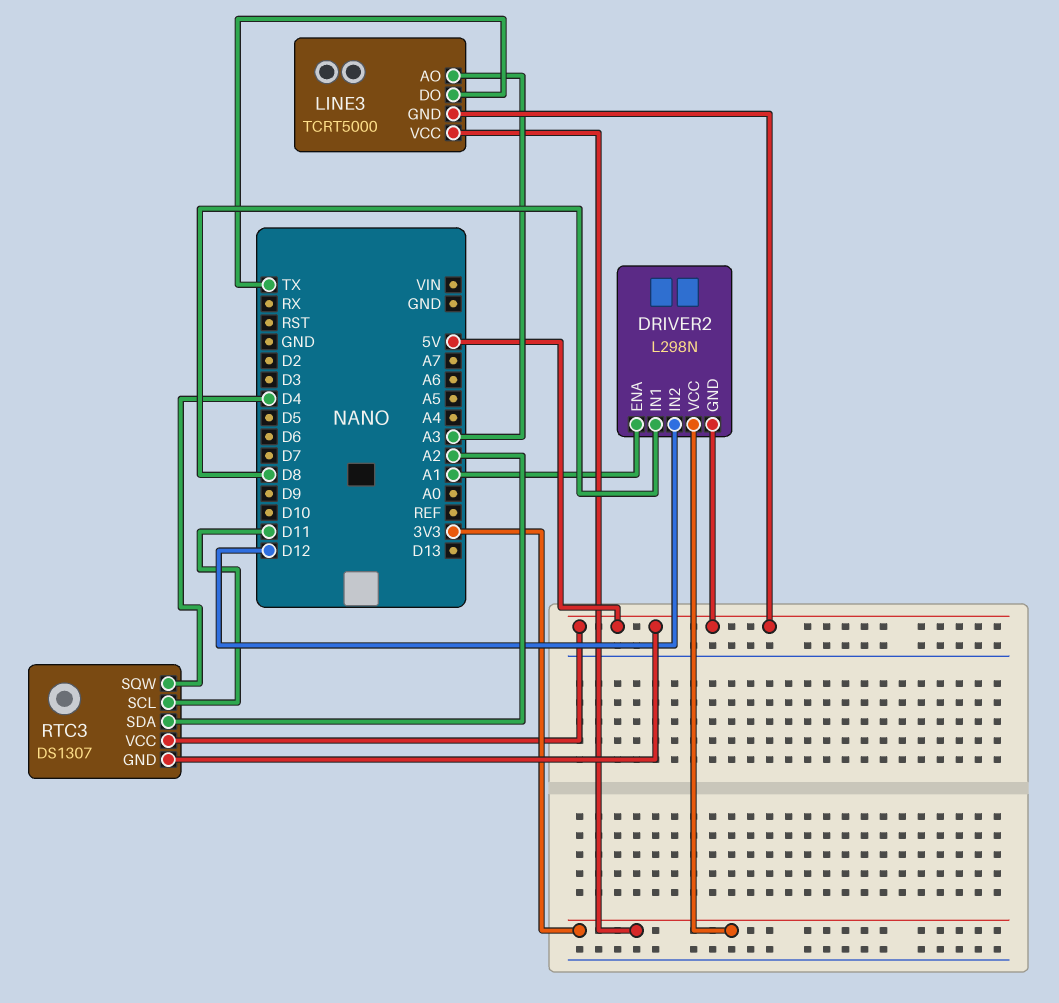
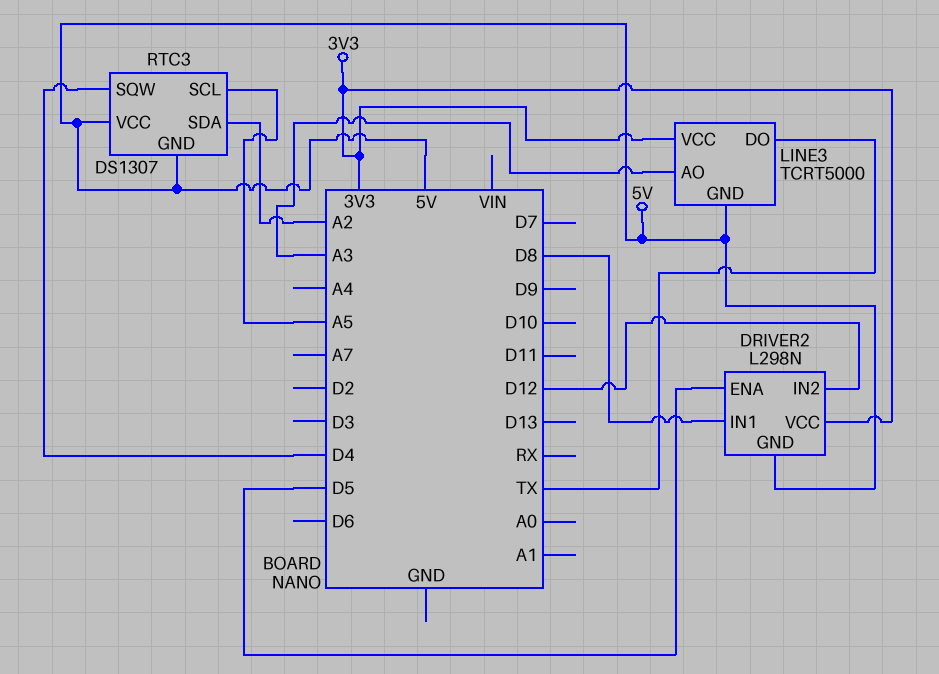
DRIVER2 pin ENA: A1 -> D5
RTC3 pin SCL: D11 -> A5

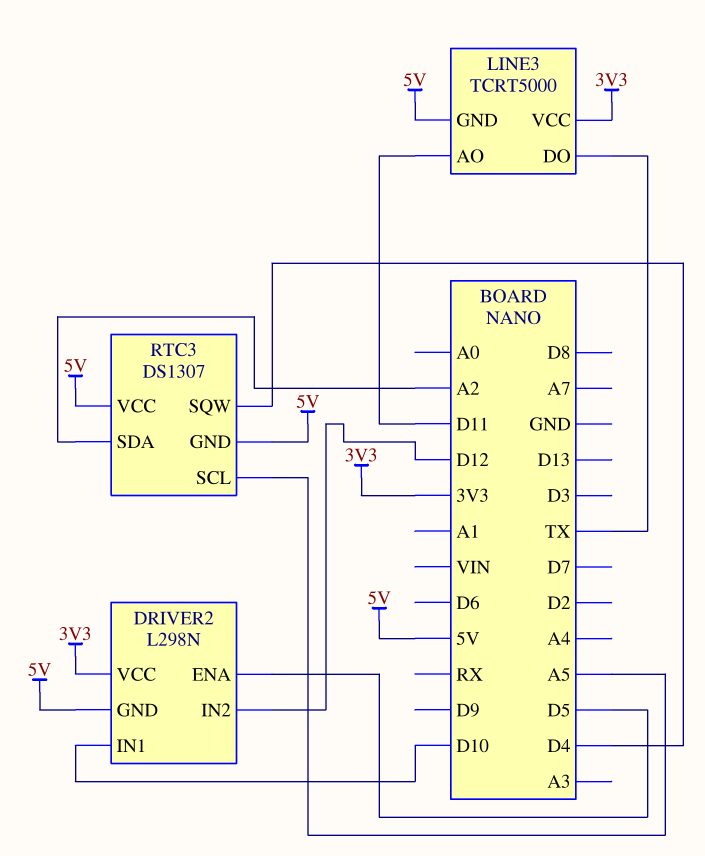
DRIVER2 pin IN1: D8 -> D10
LINE3 pin AO: A3 -> D11

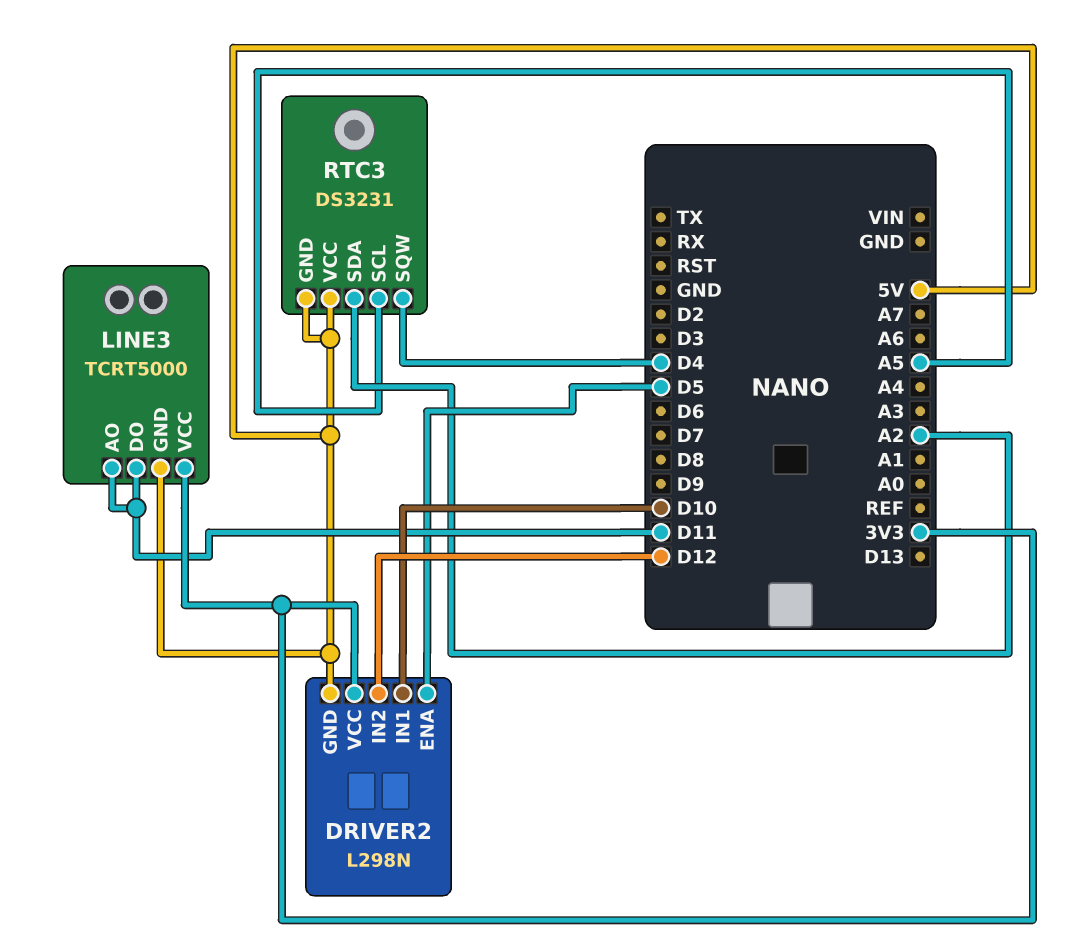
LINE3 pin DO: TX -> D11
RTC3: DS1307 -> DS3231

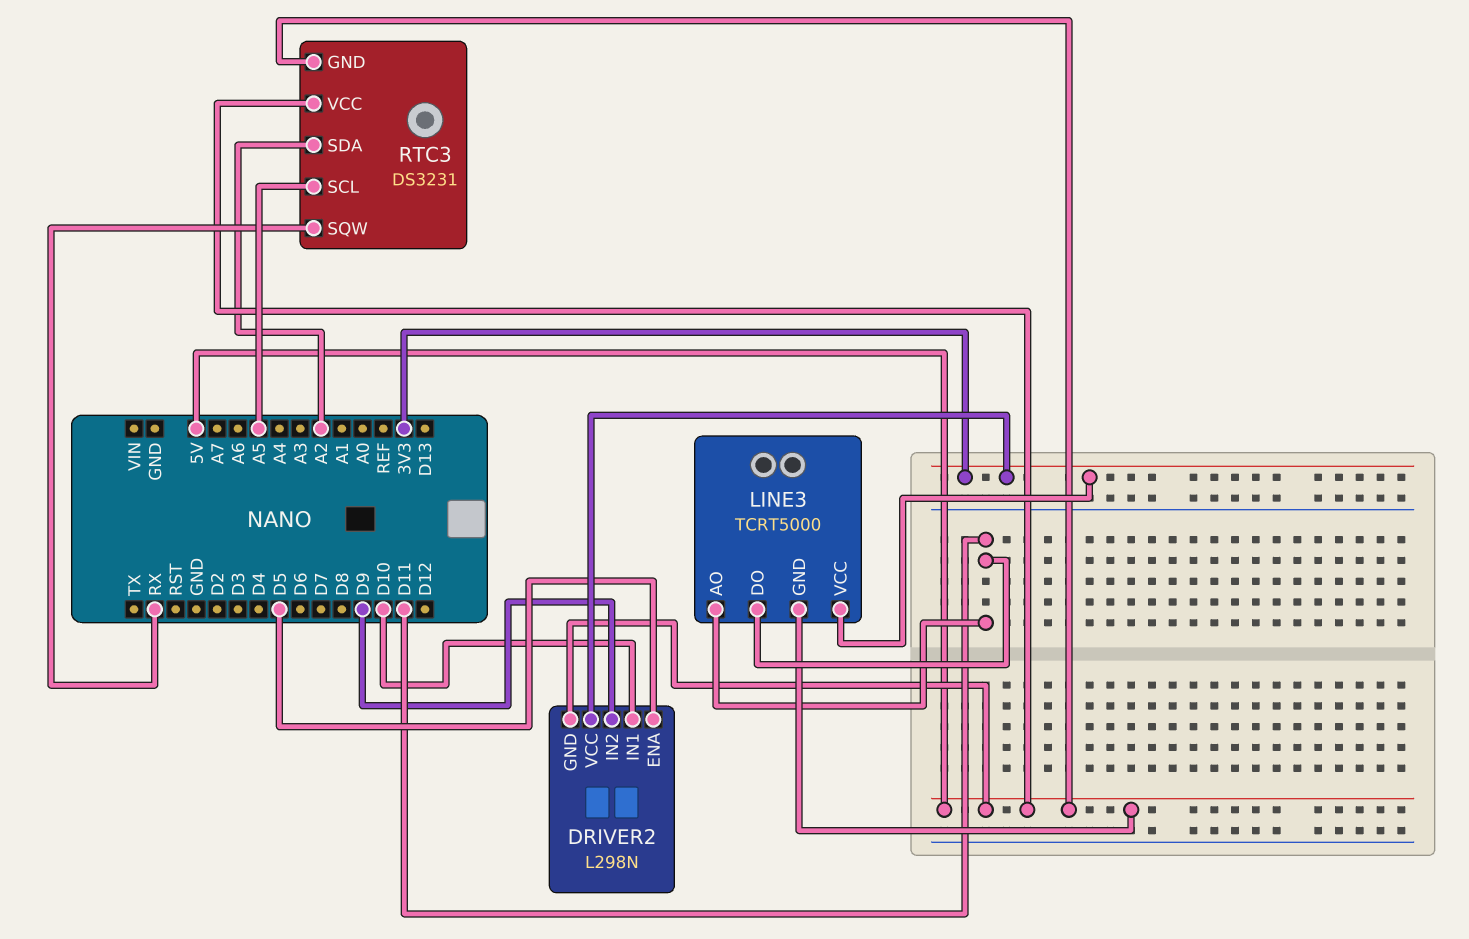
DRIVER2 pin IN2: D12 -> D9
RTC3 pin SQW: D4 -> RX

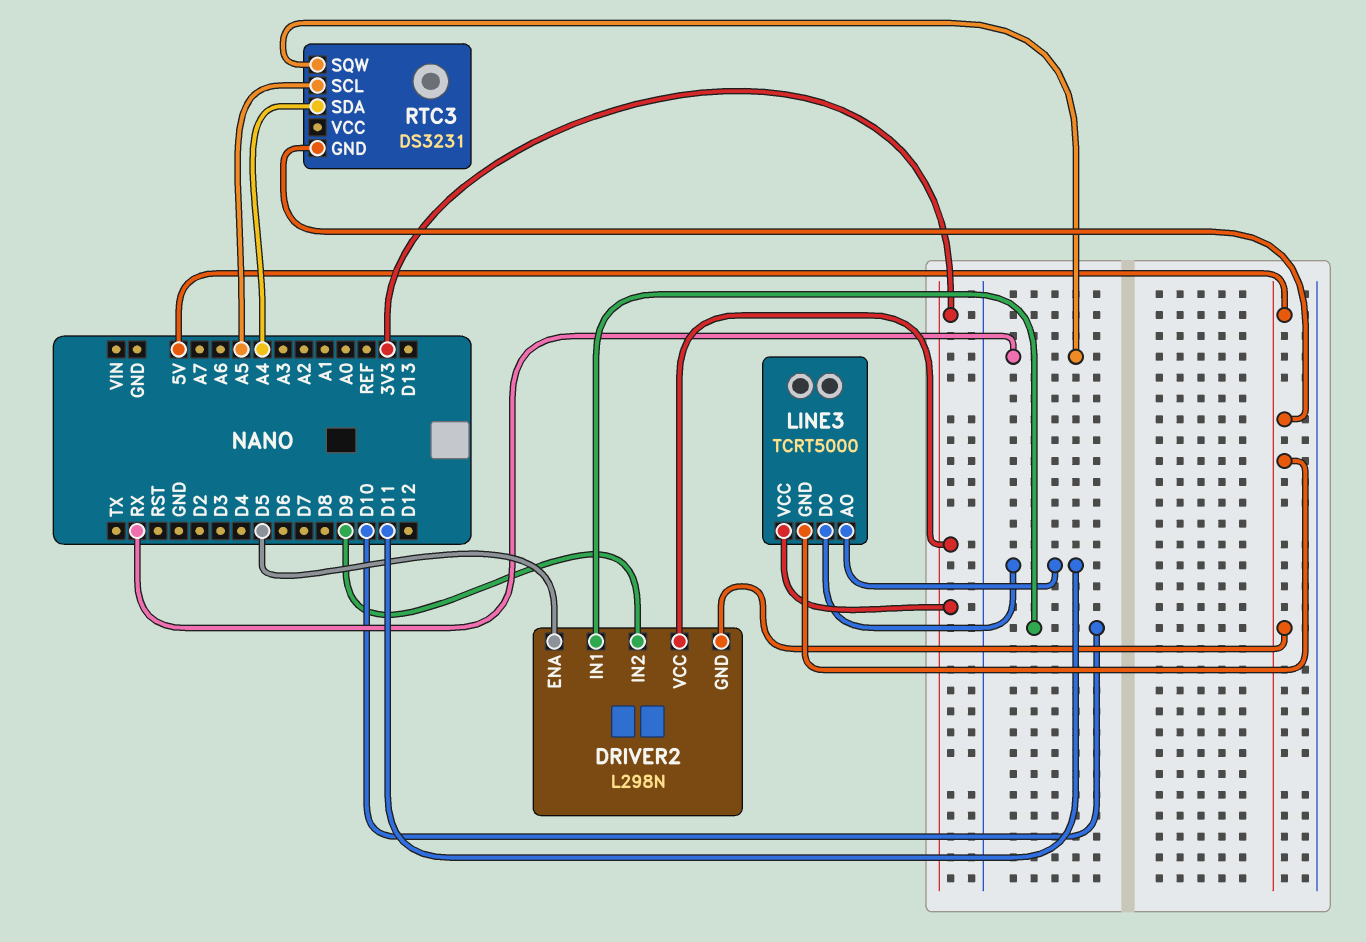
RTC3 pin SDA: A2 -> A4
RTC3 pin VCC: 5V -> none

